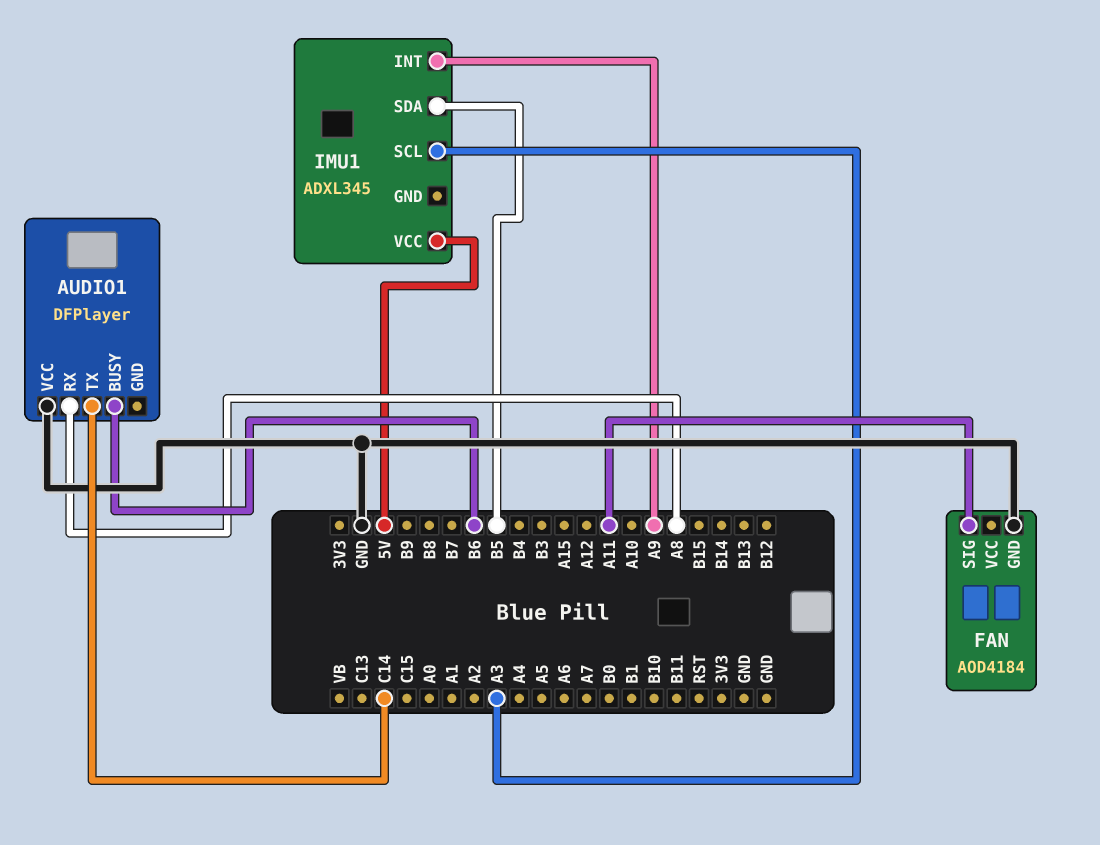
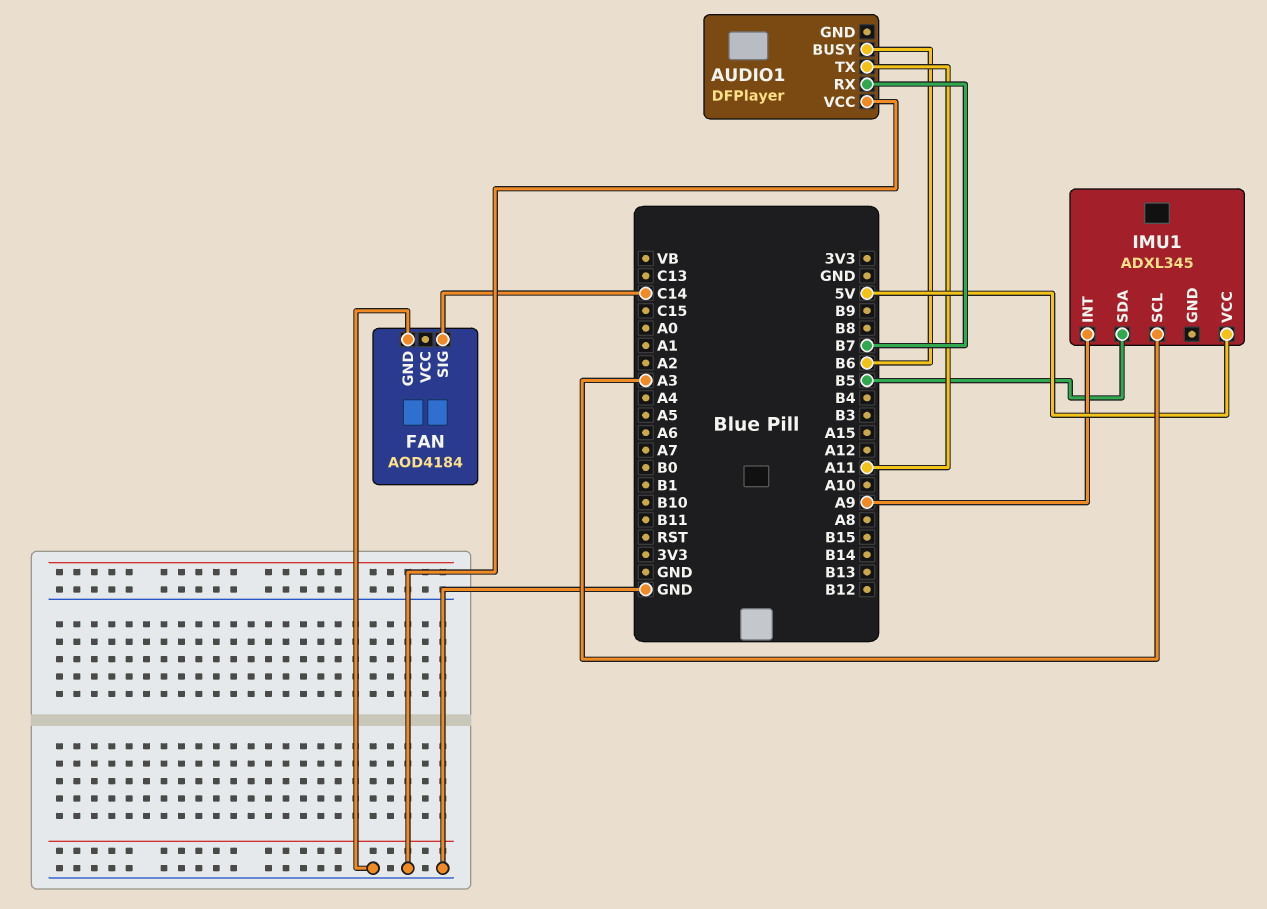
AUDIO1 pin RX: A8 -> B7
AUDIO1 pin TX: C14 -> A11
FAN pin SIG: A11 -> C14

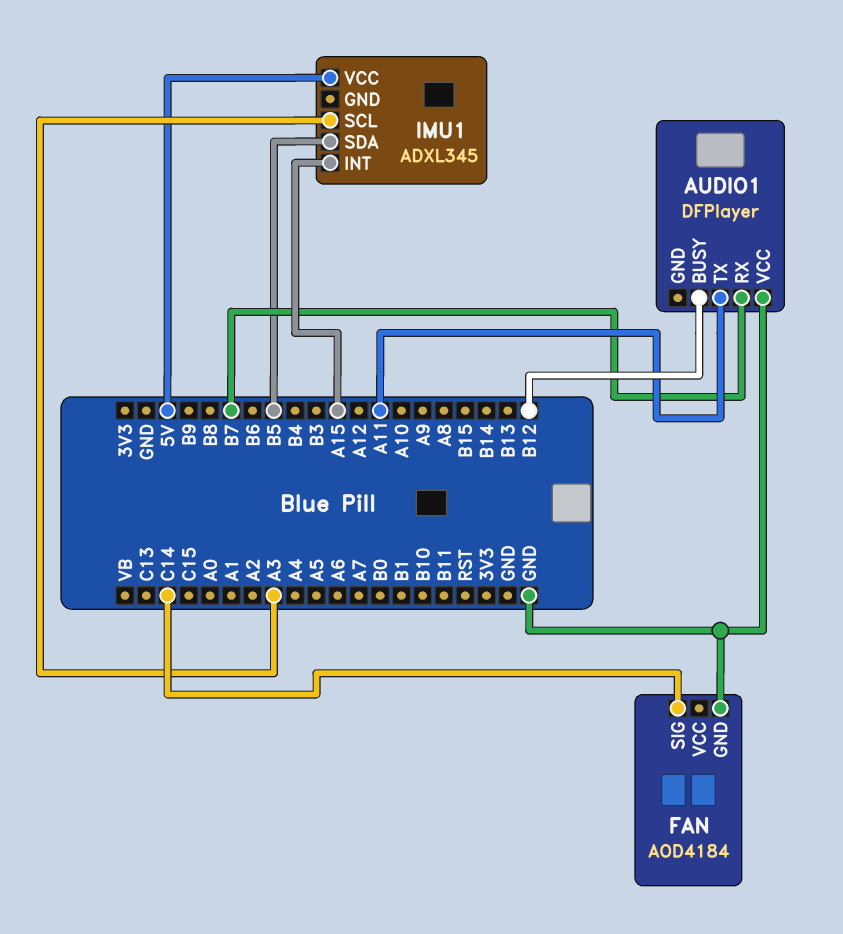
AUDIO1 pin BUSY: B6 -> B12
IMU1 pin INT: A9 -> A15

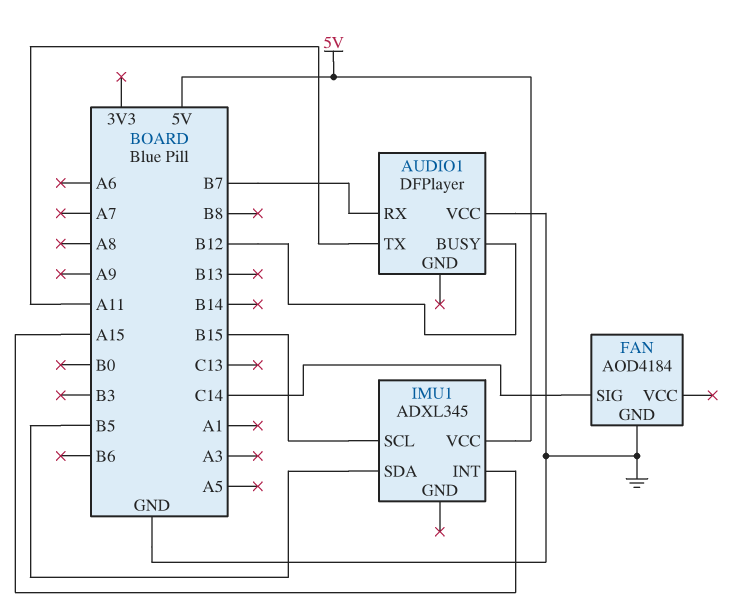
IMU1 pin SCL: A3 -> B15

